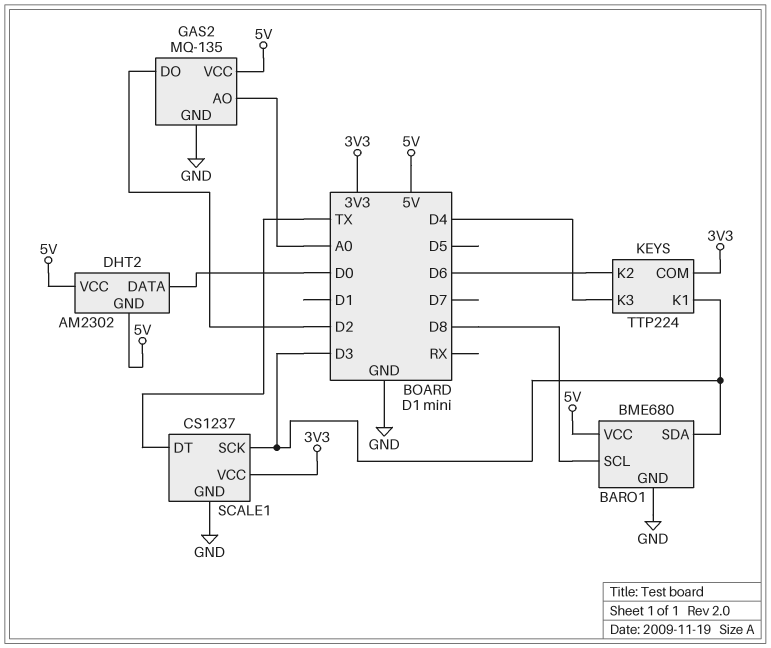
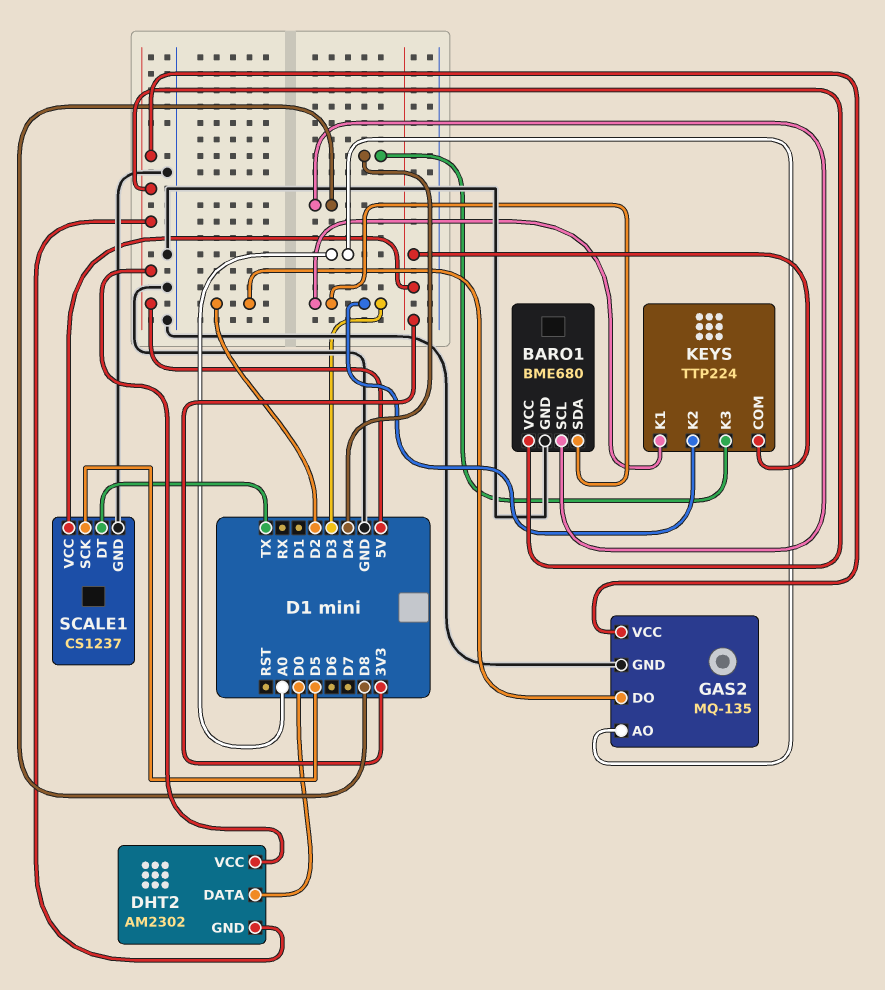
KEYS pin K2: D6 -> D3
SCALE1 pin SCK: D3 -> D5

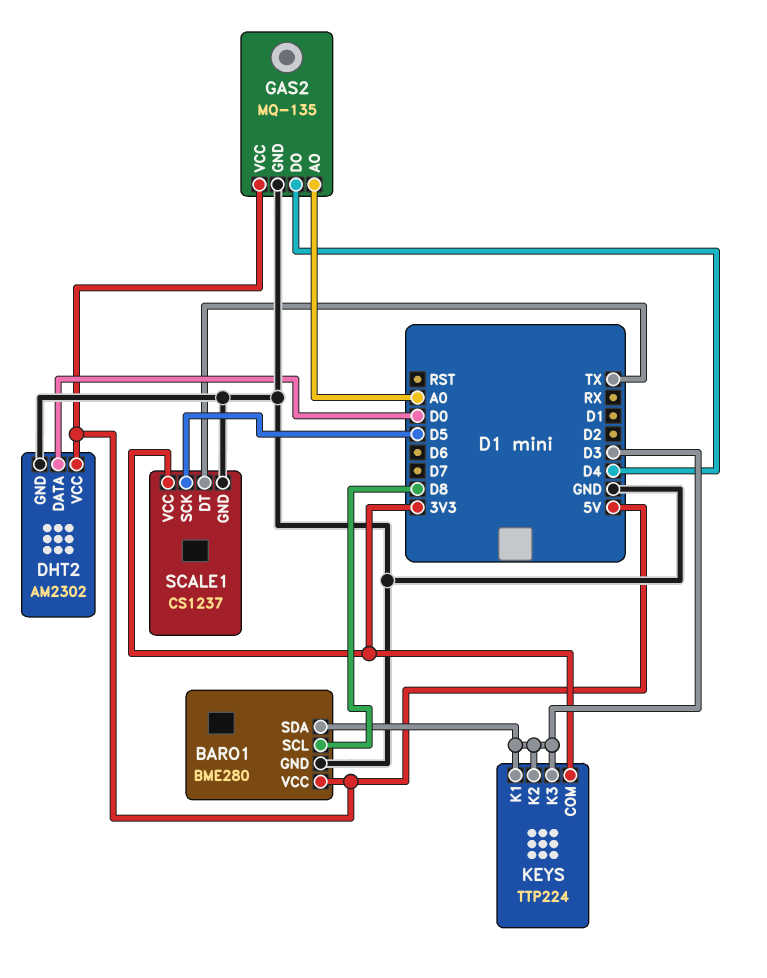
BARO1: BME680 -> BME280
DHT2 pin GND: 5V -> GND
GAS2 pin DO: D2 -> D4
KEYS pin K3: D4 -> D3

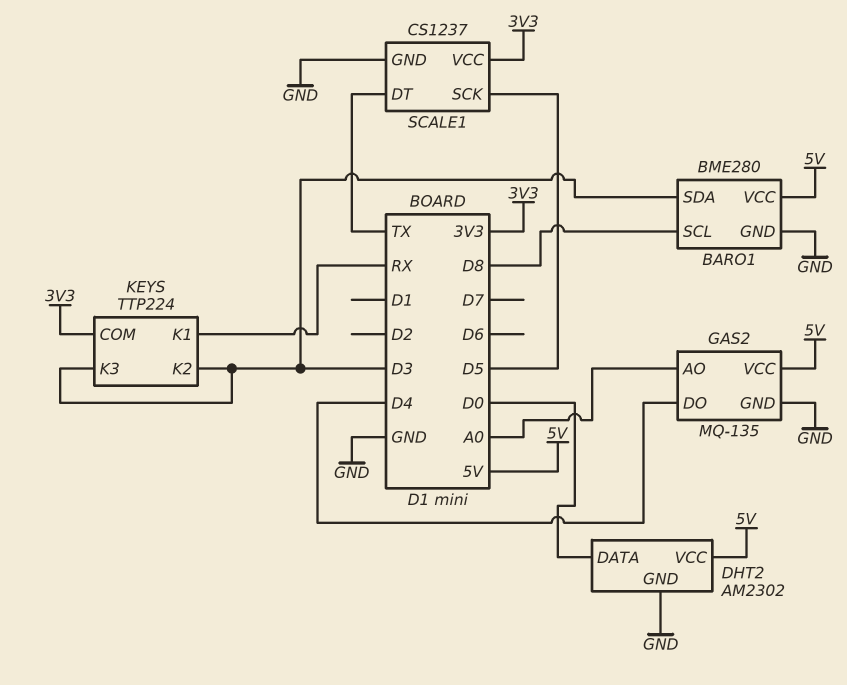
KEYS pin K1: D3 -> RX

